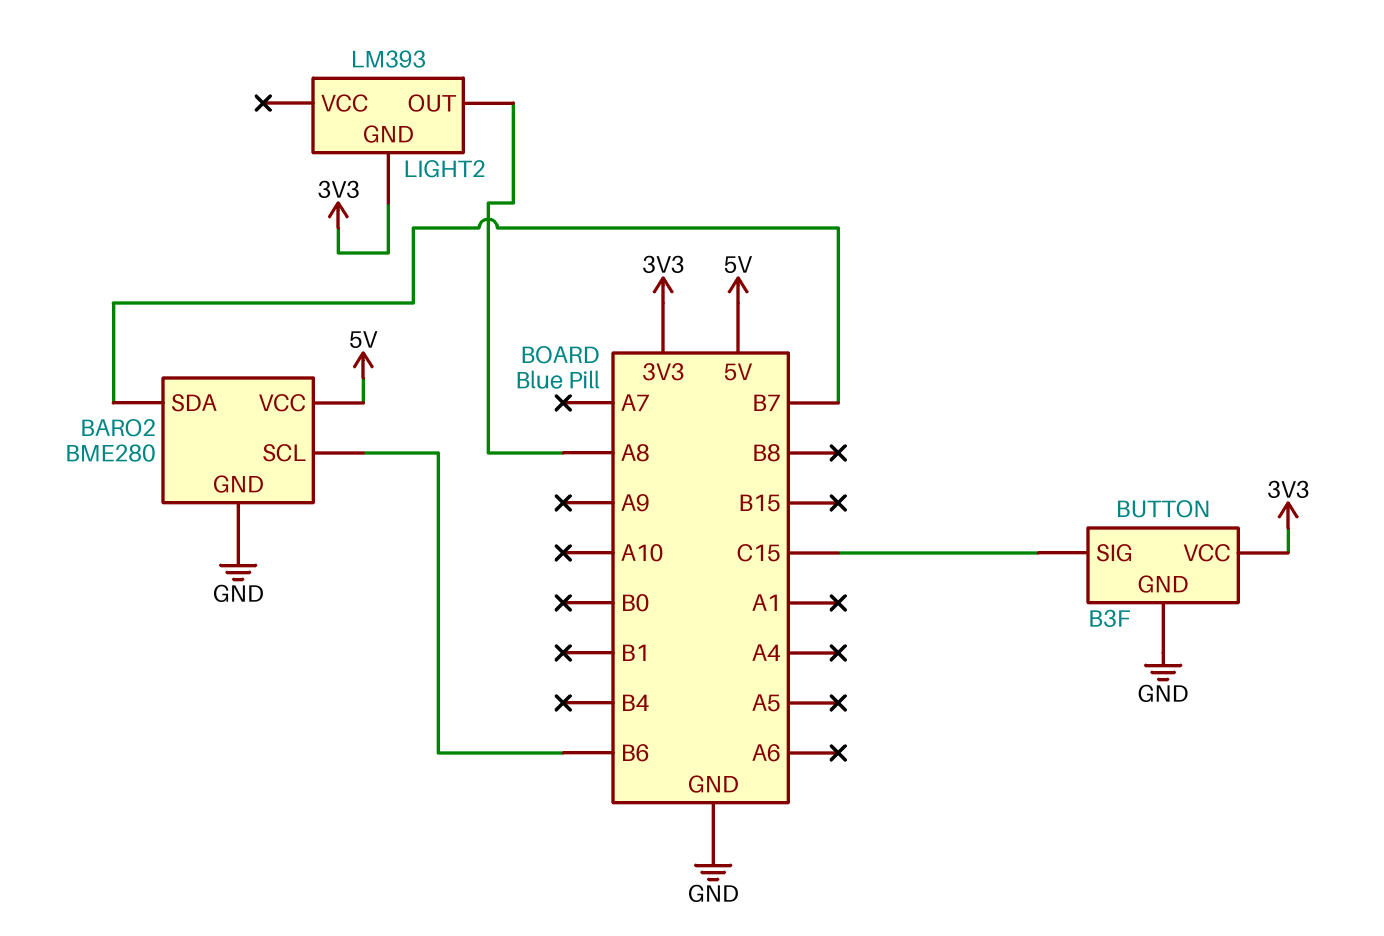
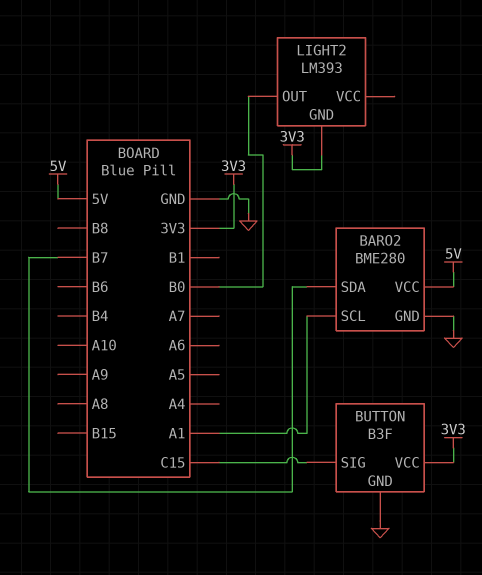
BARO2 pin SCL: B6 -> A1
LIGHT2 pin OUT: A8 -> B0

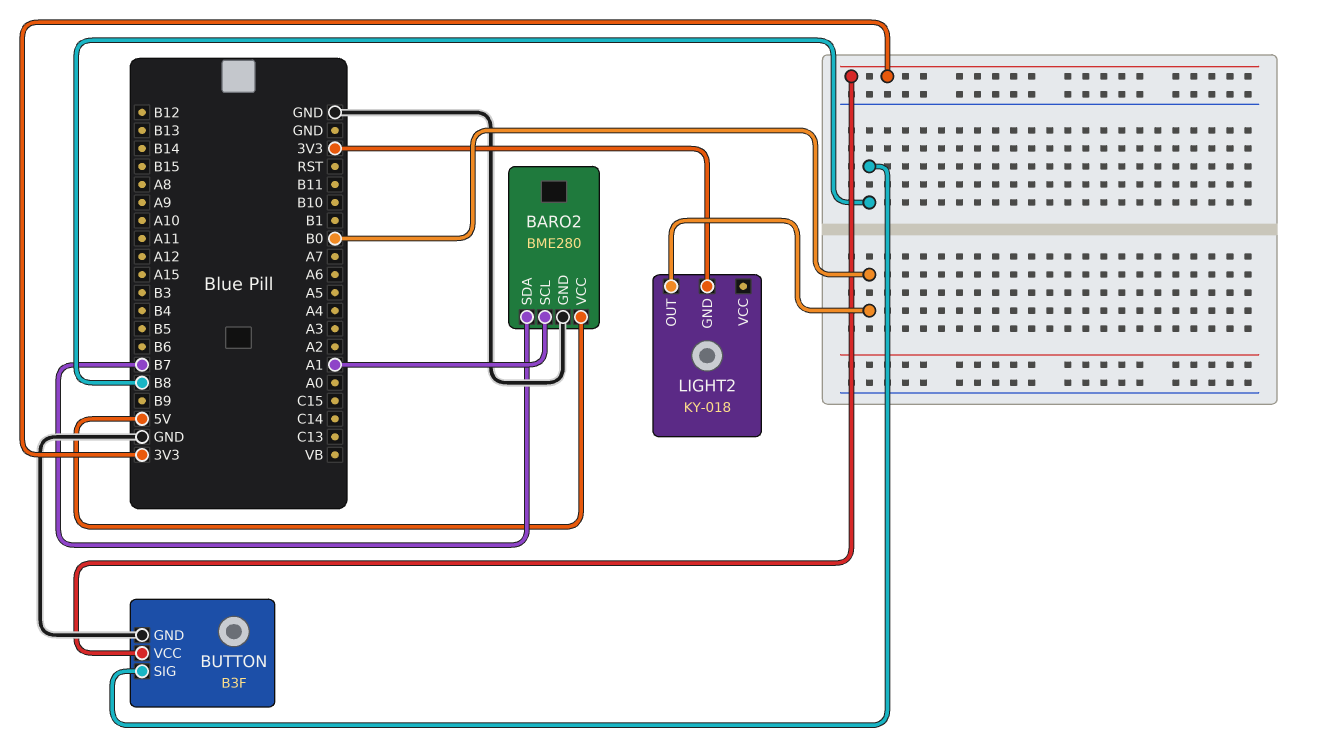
BUTTON pin SIG: C15 -> B8
LIGHT2: LM393 -> KY-018

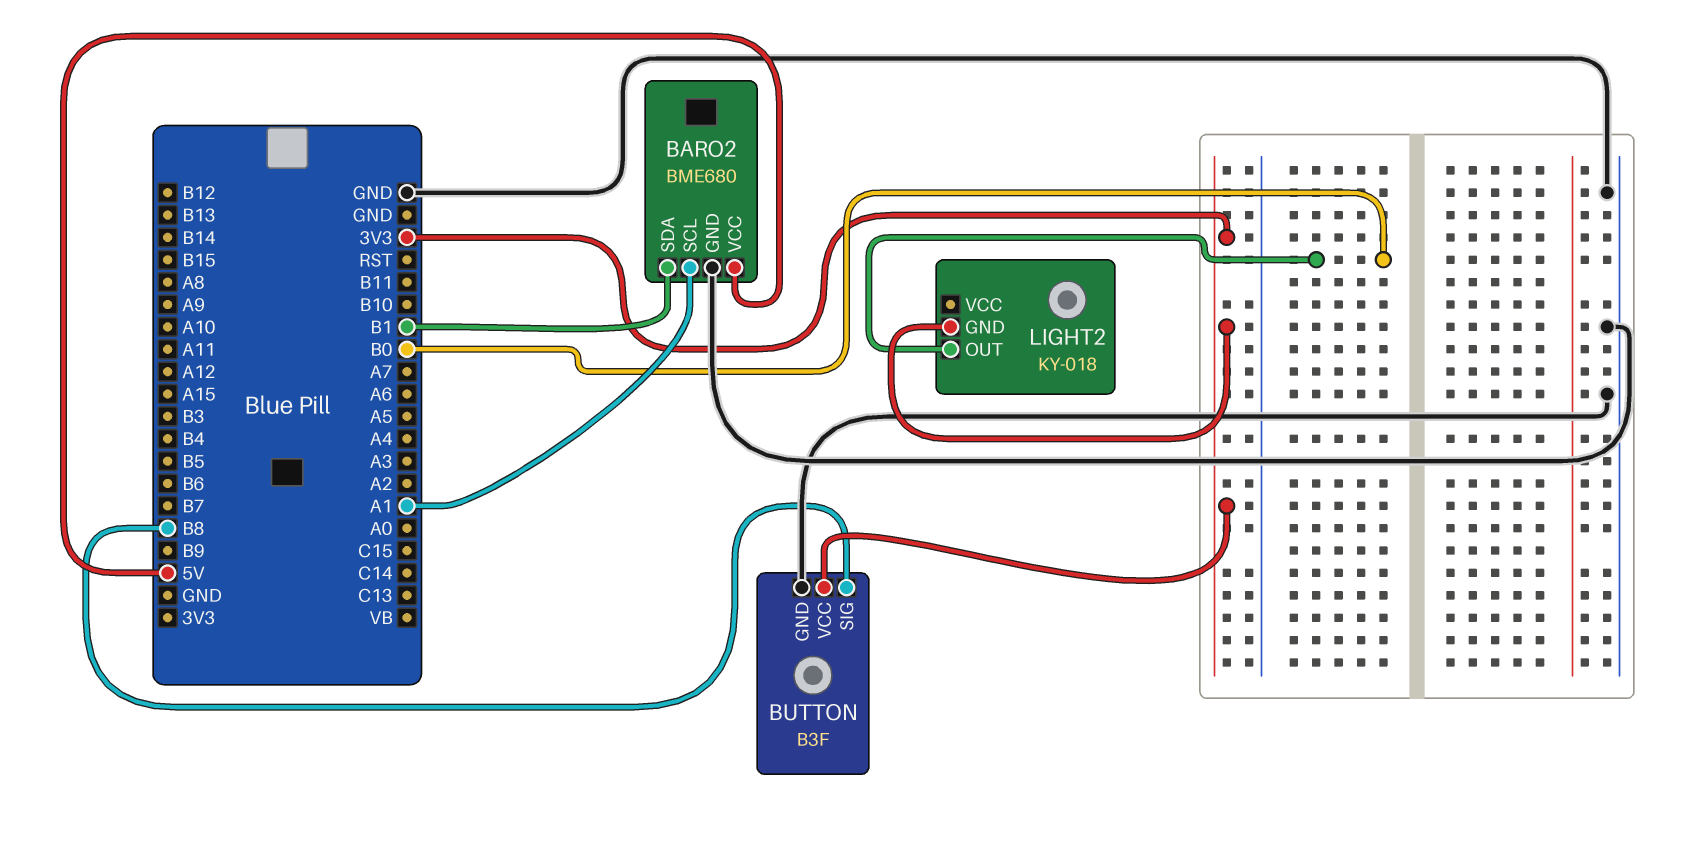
BARO2: BME280 -> BME680
BARO2 pin SDA: B7 -> B1

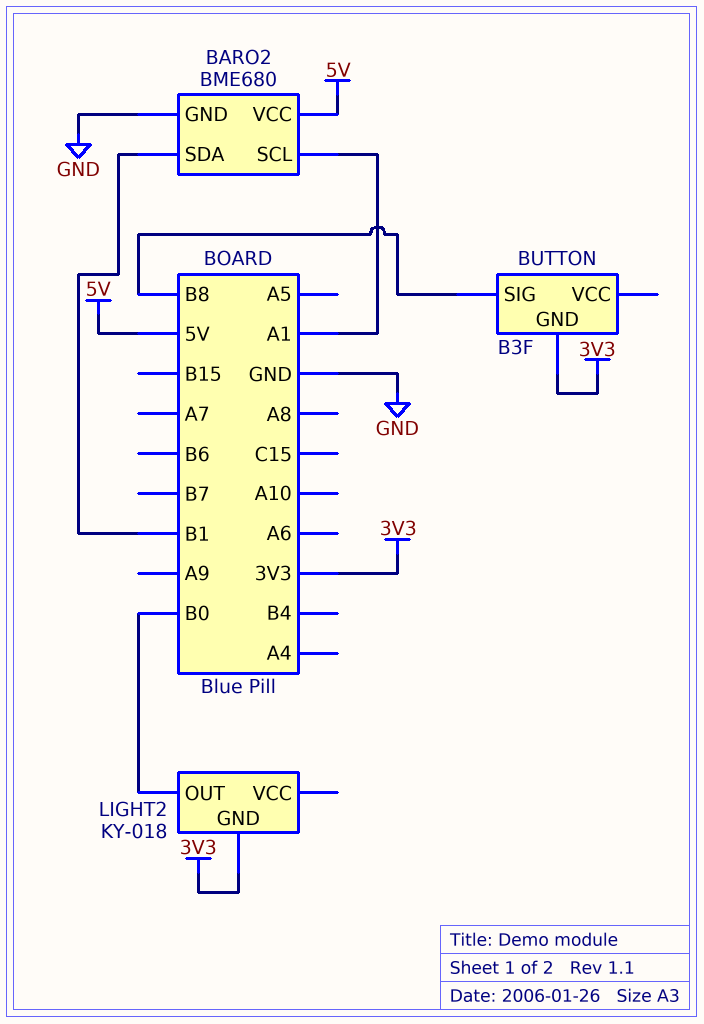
BUTTON pin GND: GND -> 3V3
BUTTON pin VCC: 3V3 -> none

